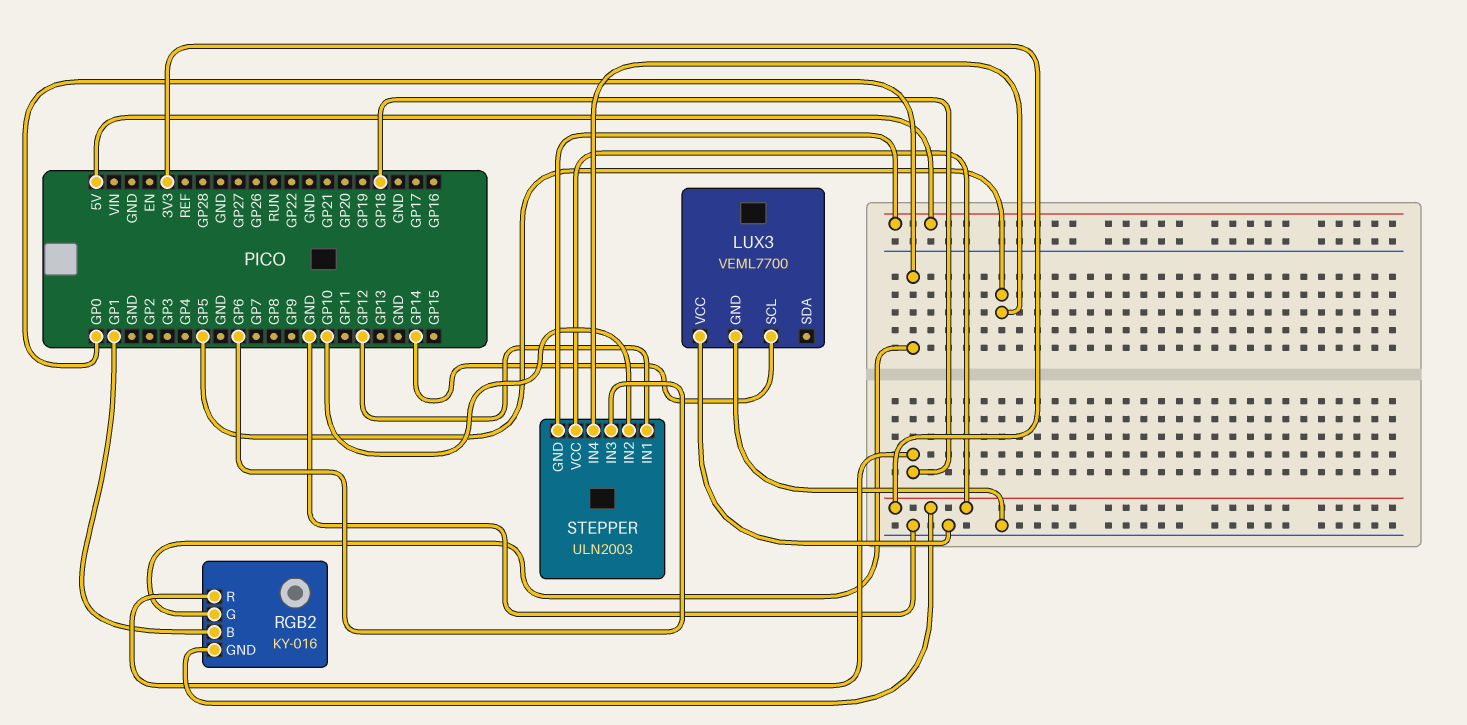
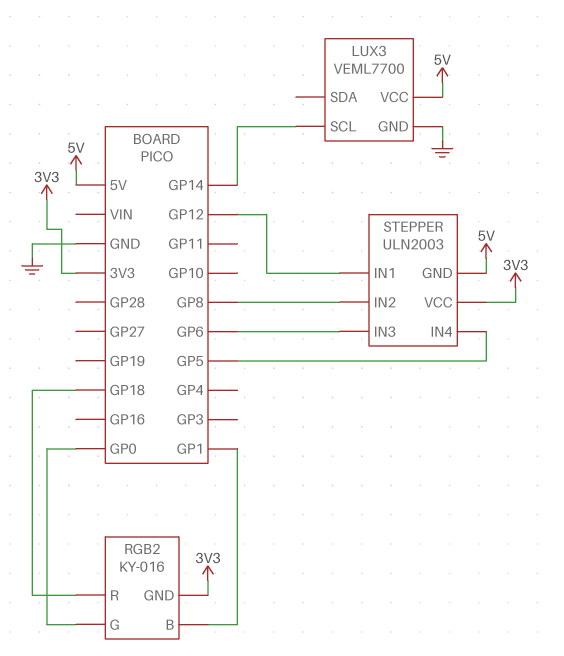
LUX3 pin VCC: GND -> 5V
STEPPER pin IN2: GP10 -> GP8

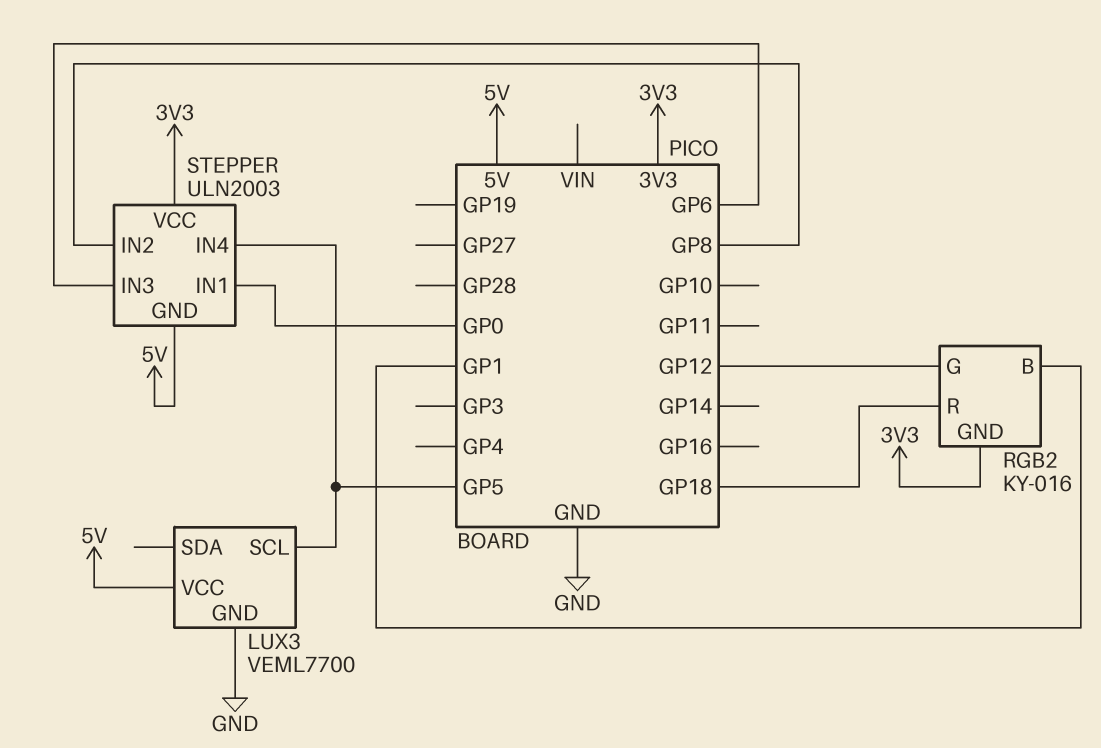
LUX3 pin SCL: GP14 -> GP5
RGB2 pin G: GP0 -> GP12
STEPPER pin IN1: GP12 -> GP0

